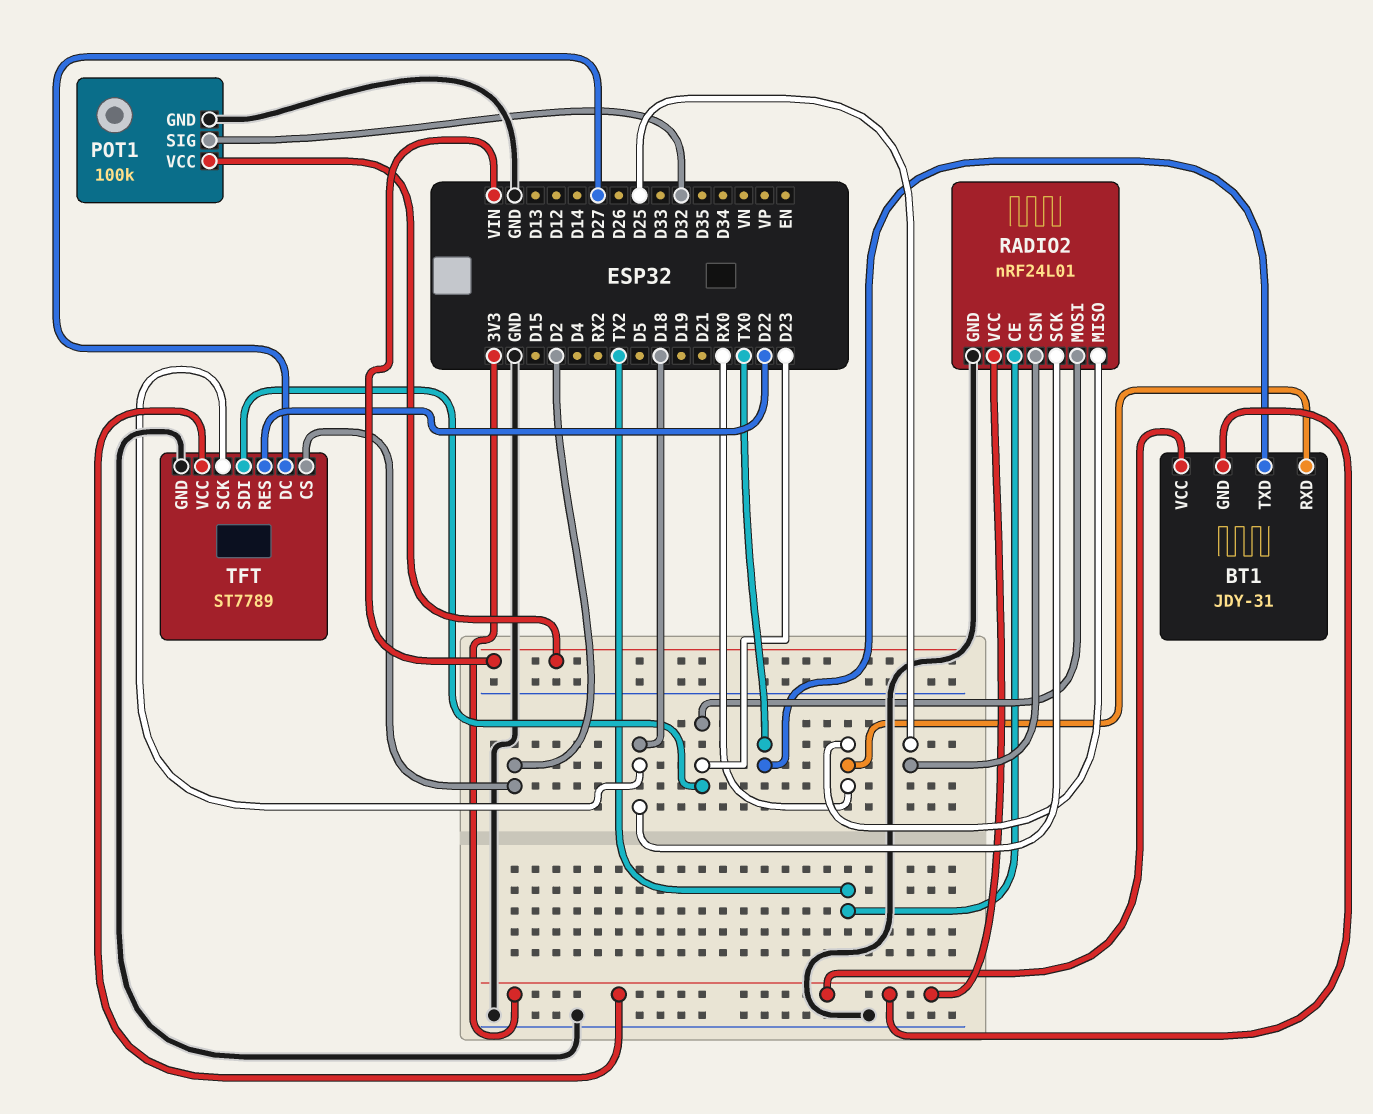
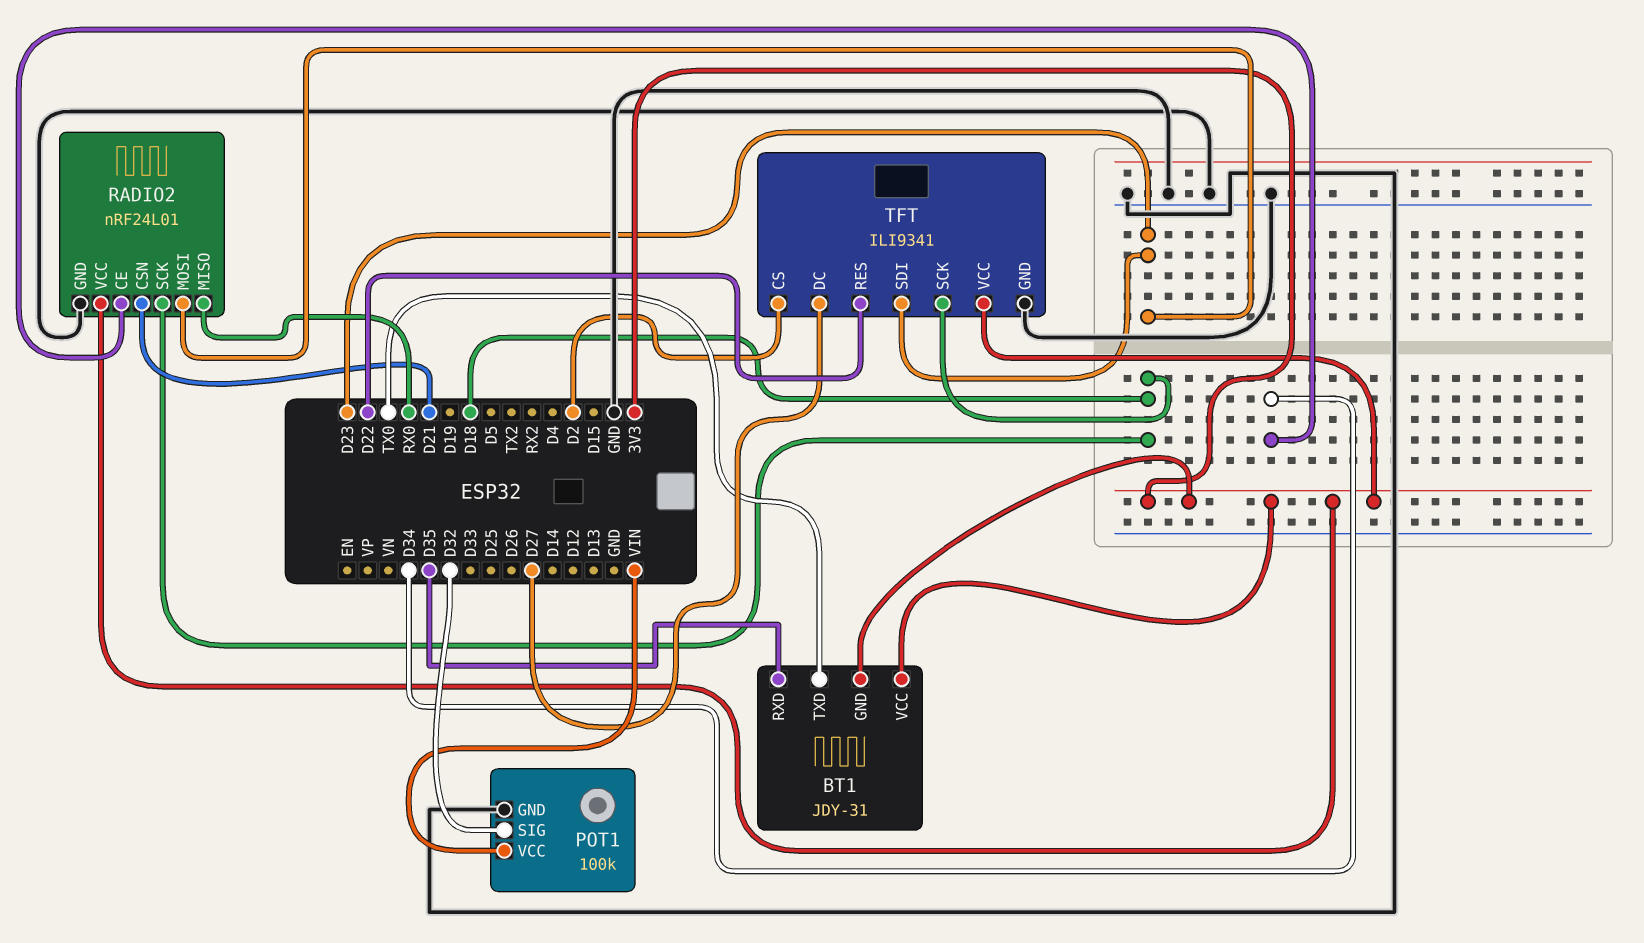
BT1 pin RXD: RX0 -> D35
RADIO2 pin CE: TX2 -> D34
RADIO2 pin CSN: D25 -> D21
TFT: ST7789 -> ILI9341

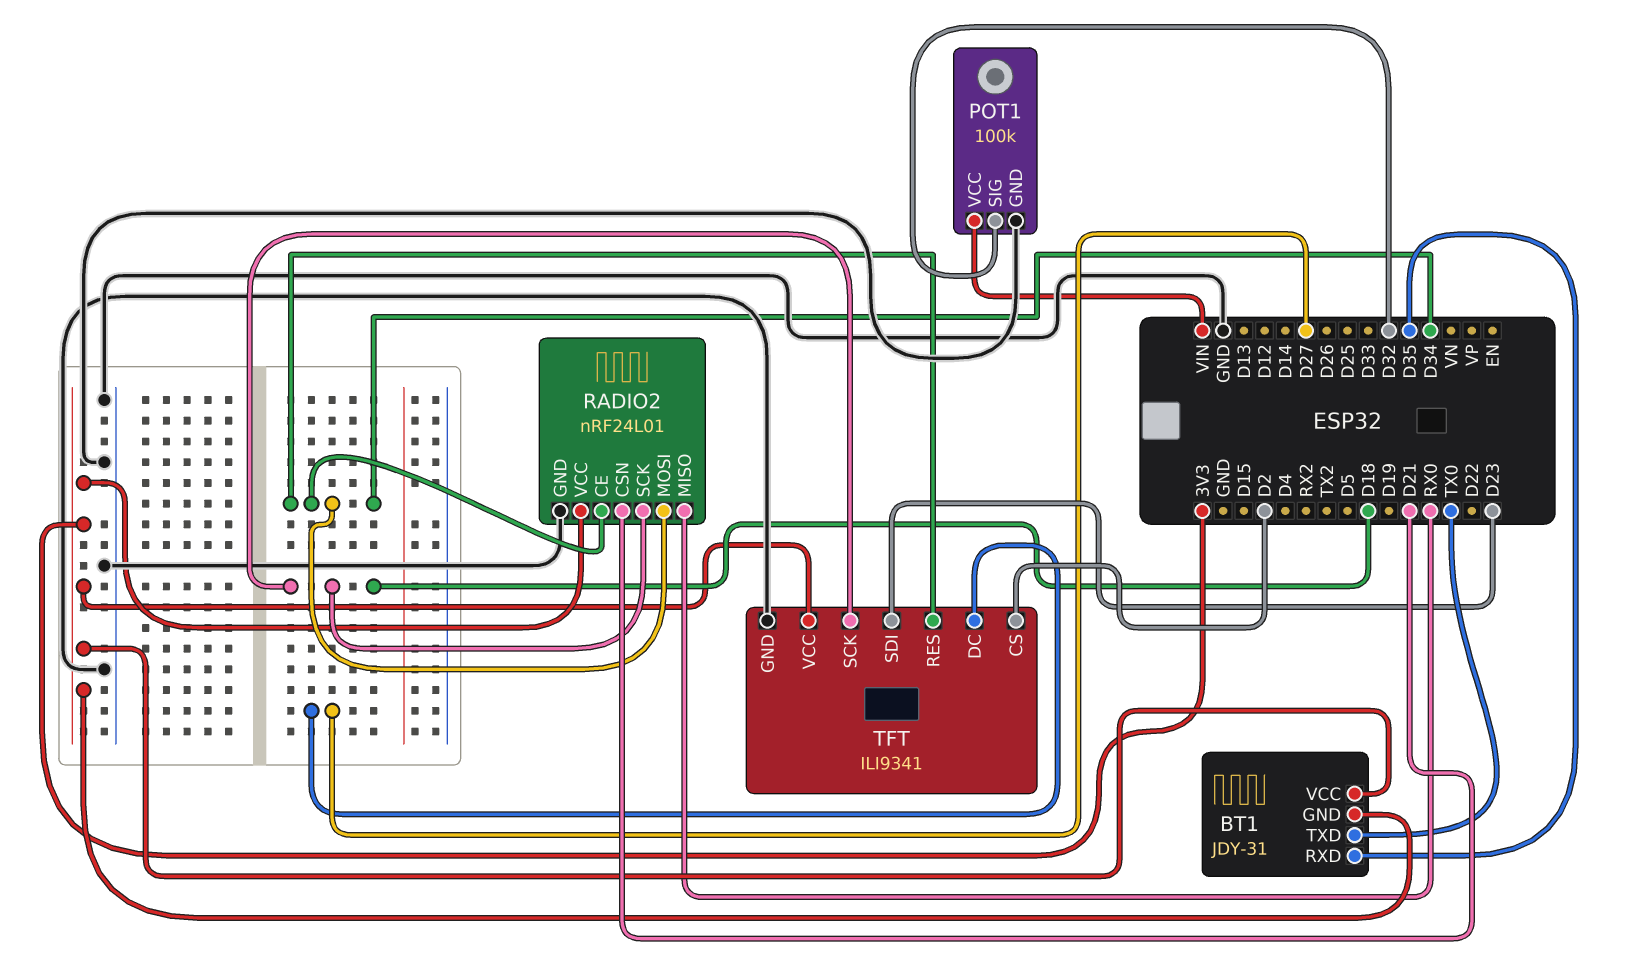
RADIO2 pin MOSI: D23 -> D34
TFT pin RES: D22 -> D34

